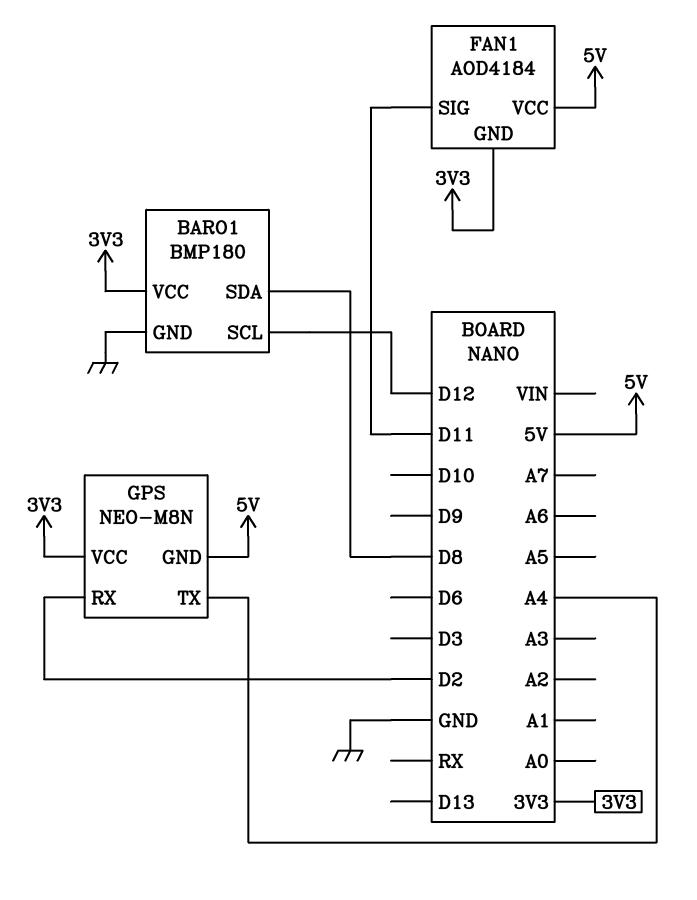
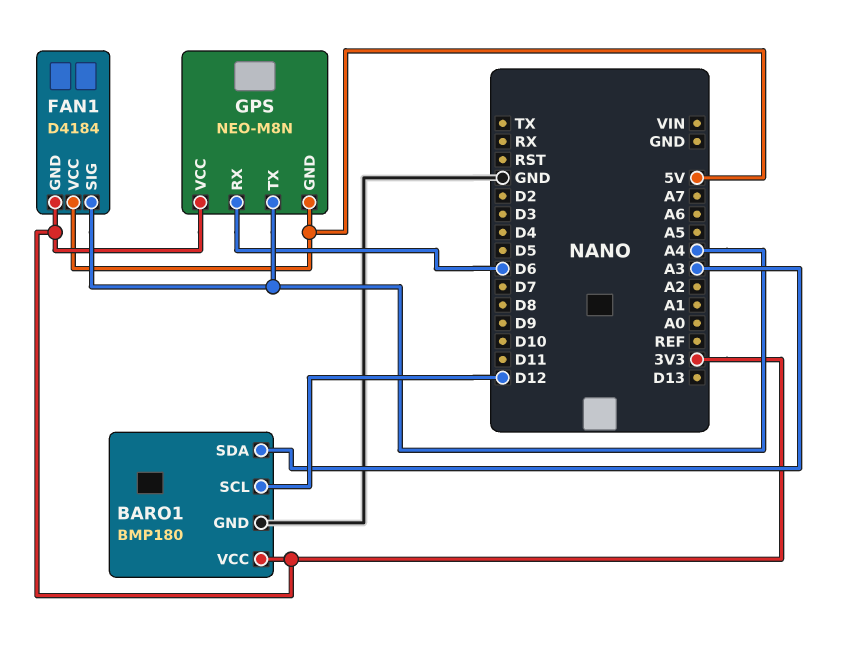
BARO1 pin SDA: D8 -> A3
FAN1: AOD4184 -> D4184
FAN1 pin SIG: D11 -> A4
GPS pin RX: D2 -> D6

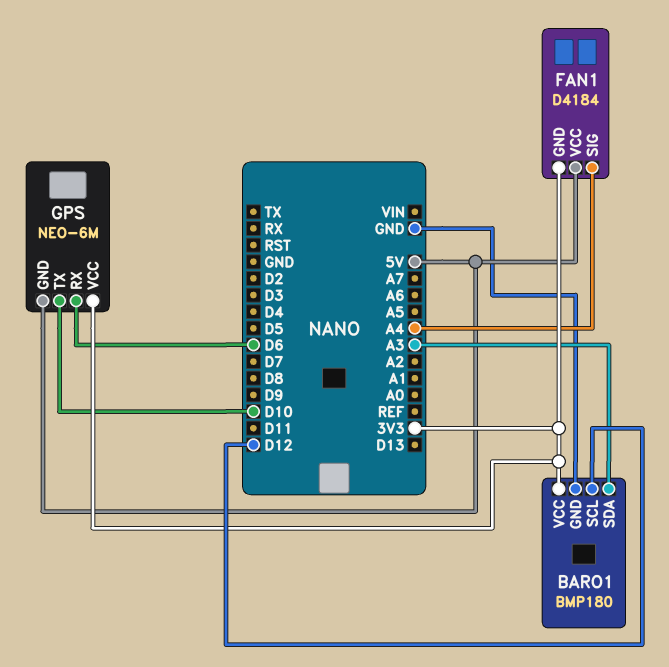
GPS: NEO-M8N -> NEO-6M
GPS pin TX: A4 -> D10

